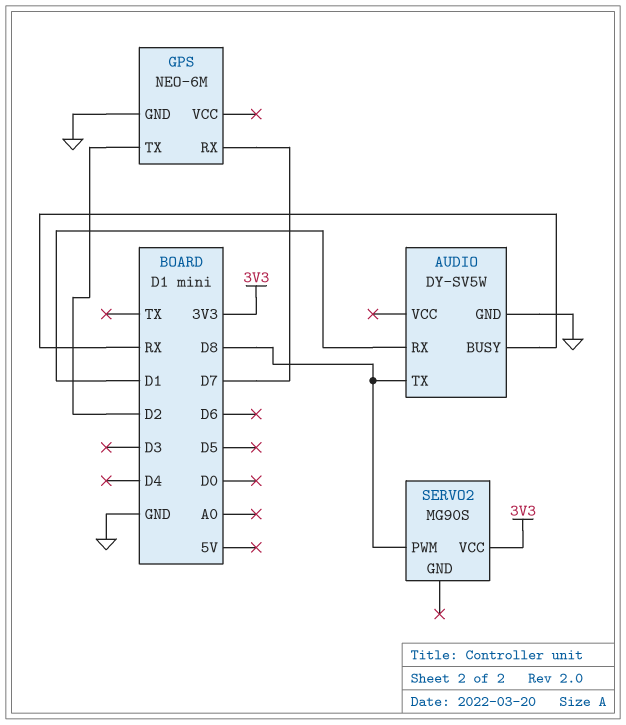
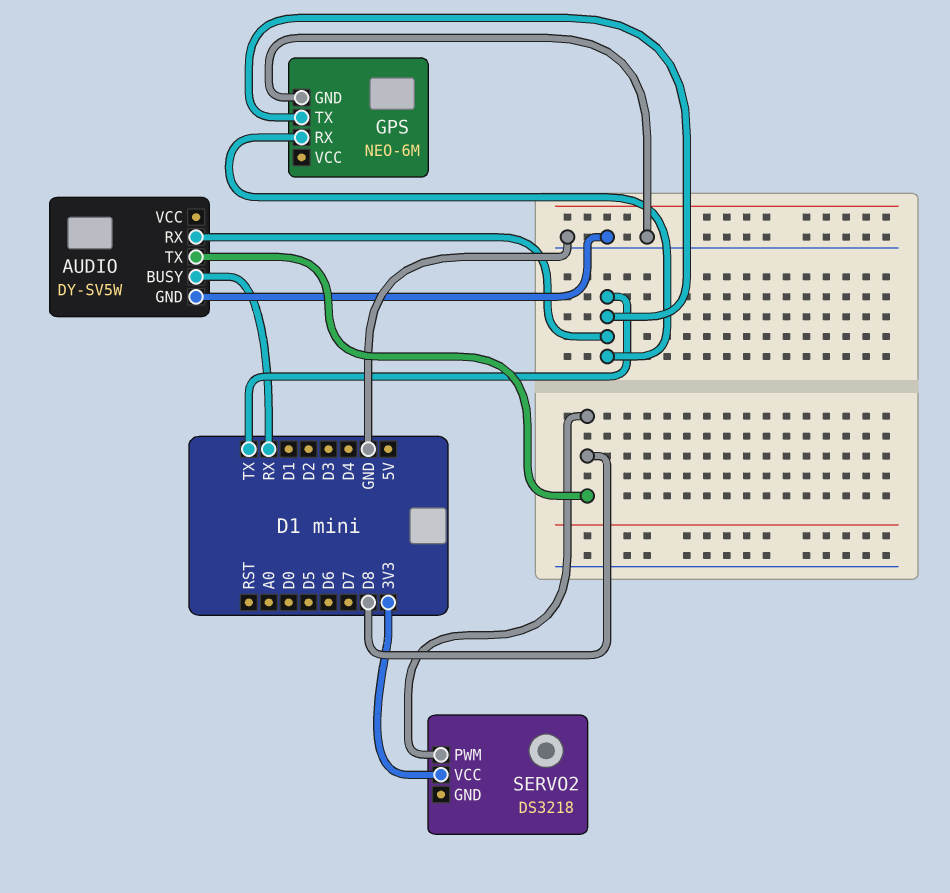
AUDIO pin RX: D1 -> TX
GPS pin RX: D7 -> TX
GPS pin TX: D2 -> TX
SERVO2: MG90S -> DS3218

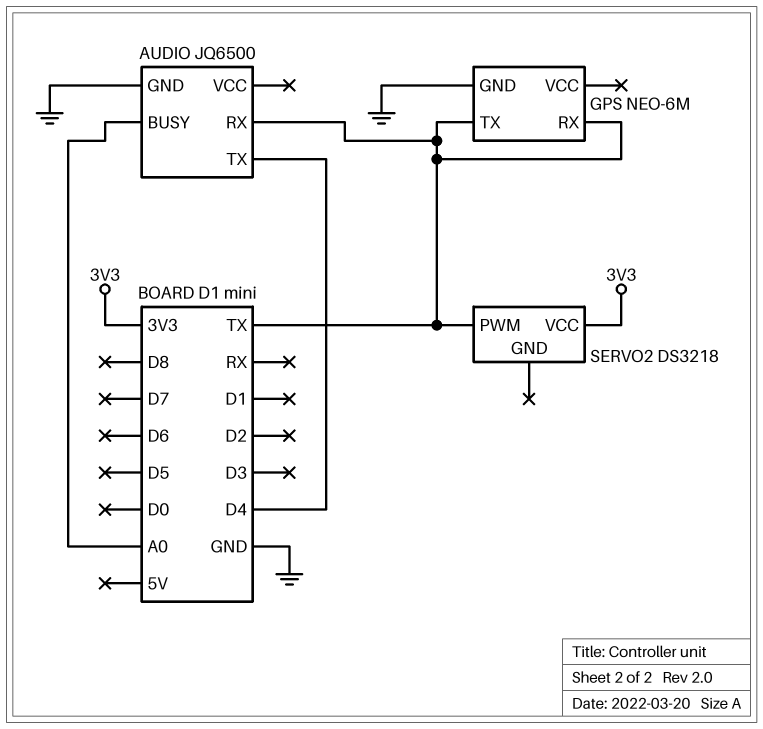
AUDIO: DY-SV5W -> JQ6500
AUDIO pin BUSY: RX -> A0
AUDIO pin TX: D8 -> D4
SERVO2 pin PWM: D8 -> TX

